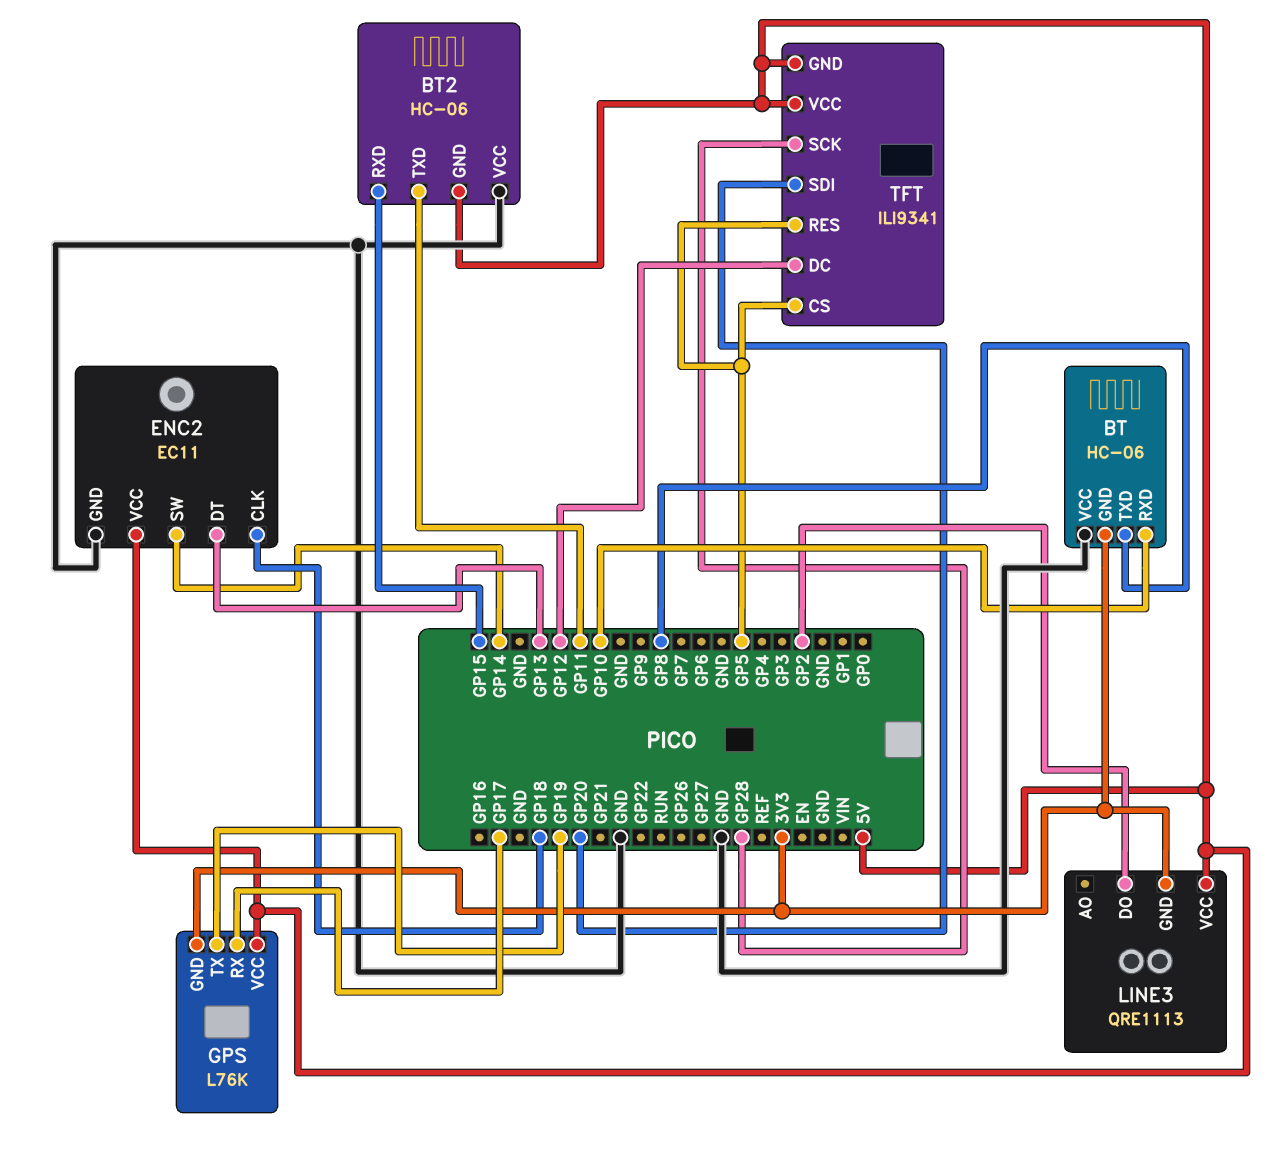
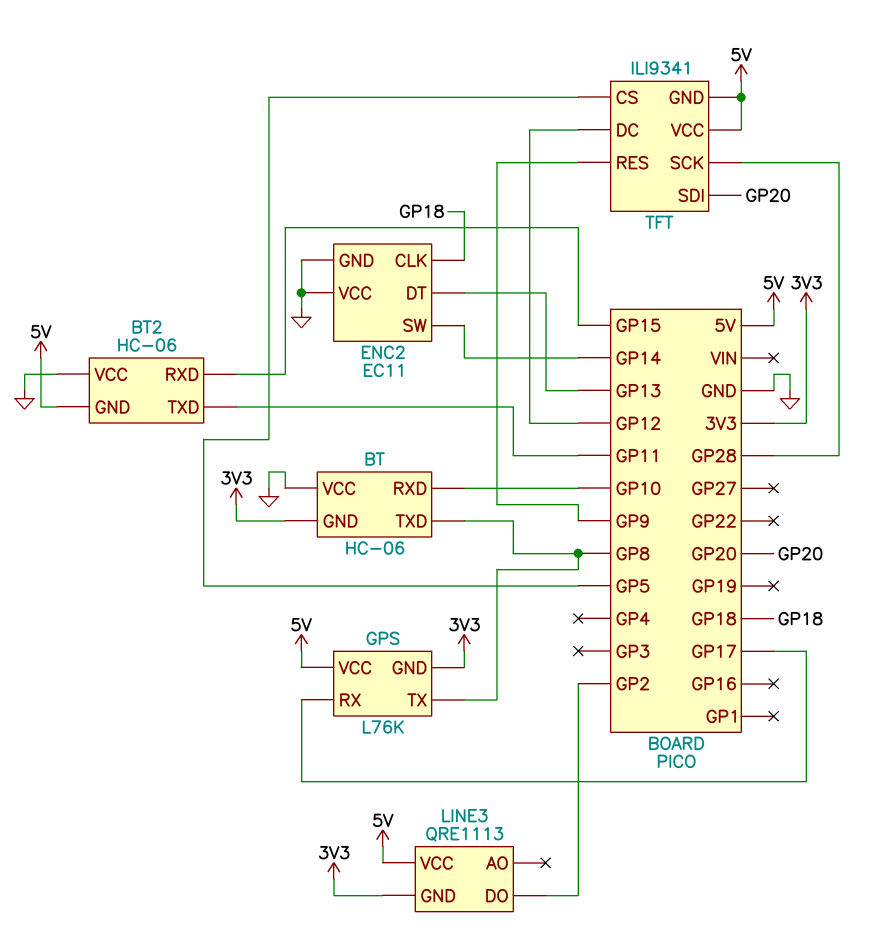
ENC2 pin VCC: 5V -> GND
GPS pin TX: GP19 -> GP8
TFT pin RES: GP5 -> GP9

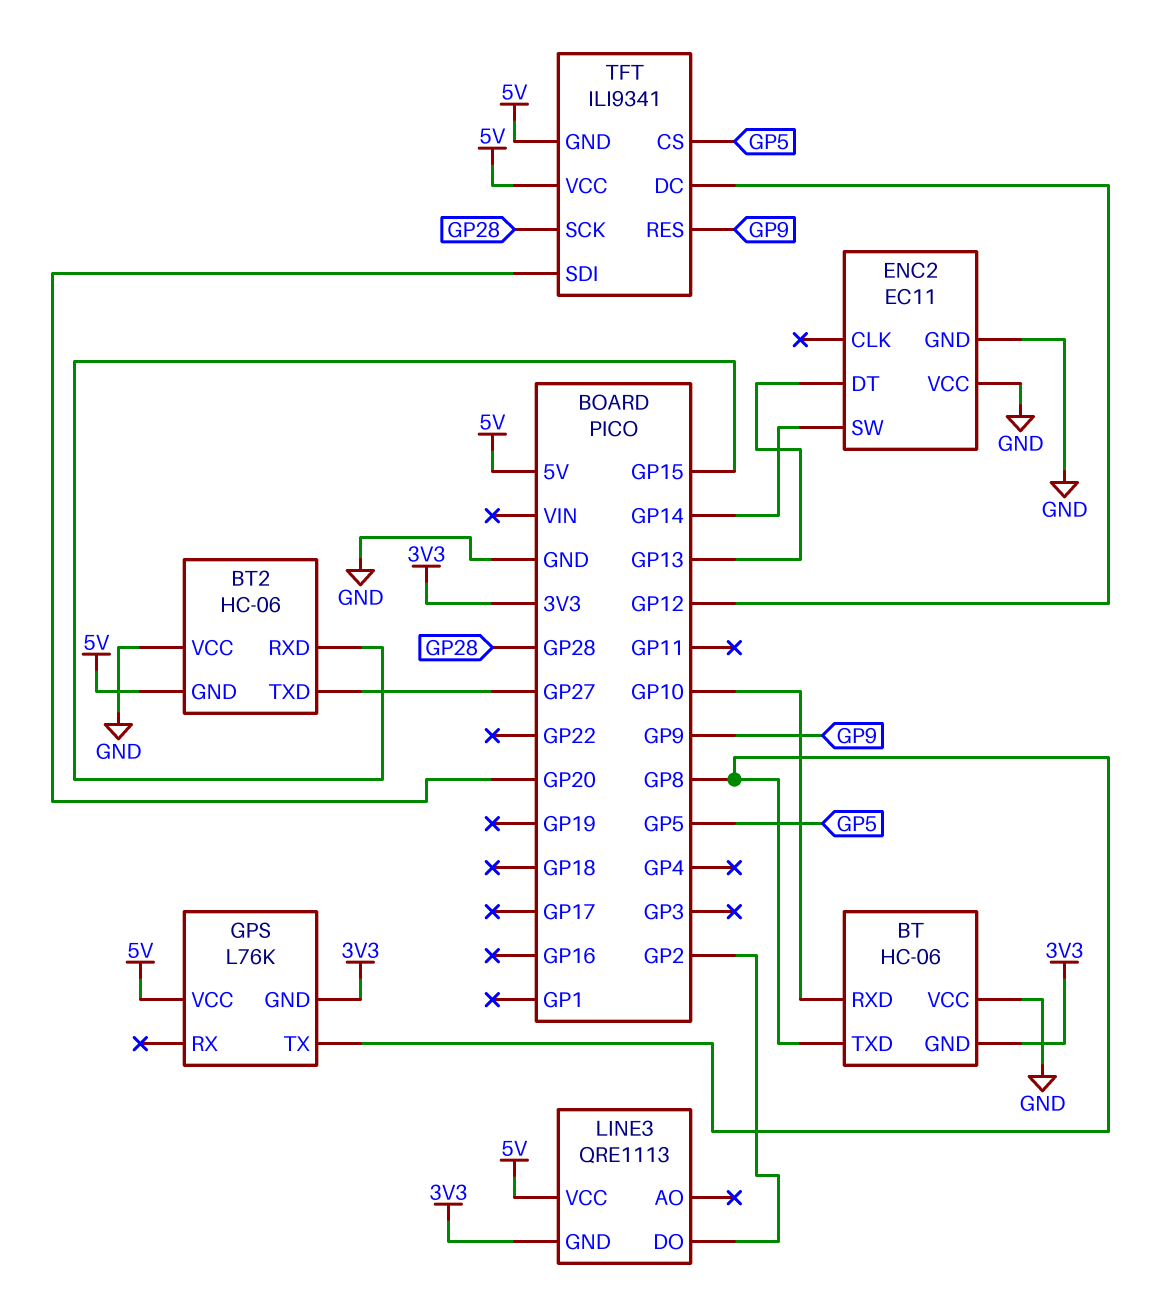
BT2 pin TXD: GP11 -> GP27
ENC2 pin CLK: GP18 -> none
GPS pin RX: GP17 -> none

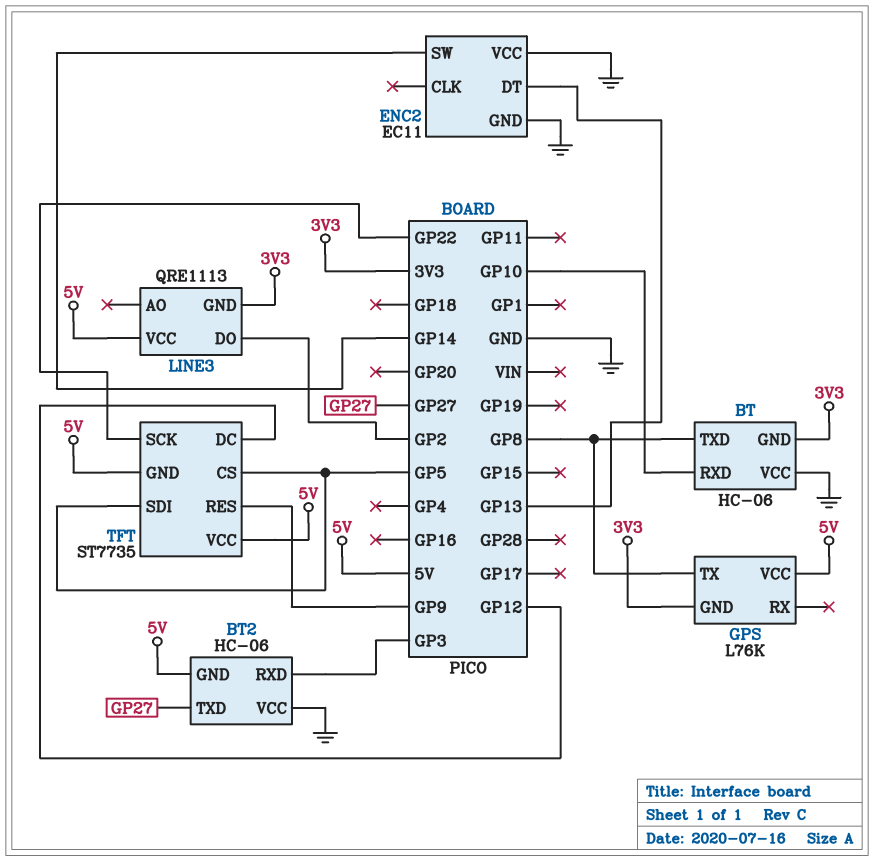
BT2 pin RXD: GP15 -> GP3
TFT: ILI9341 -> ST7735
TFT pin SCK: GP28 -> GP22
TFT pin SDI: GP20 -> GP5

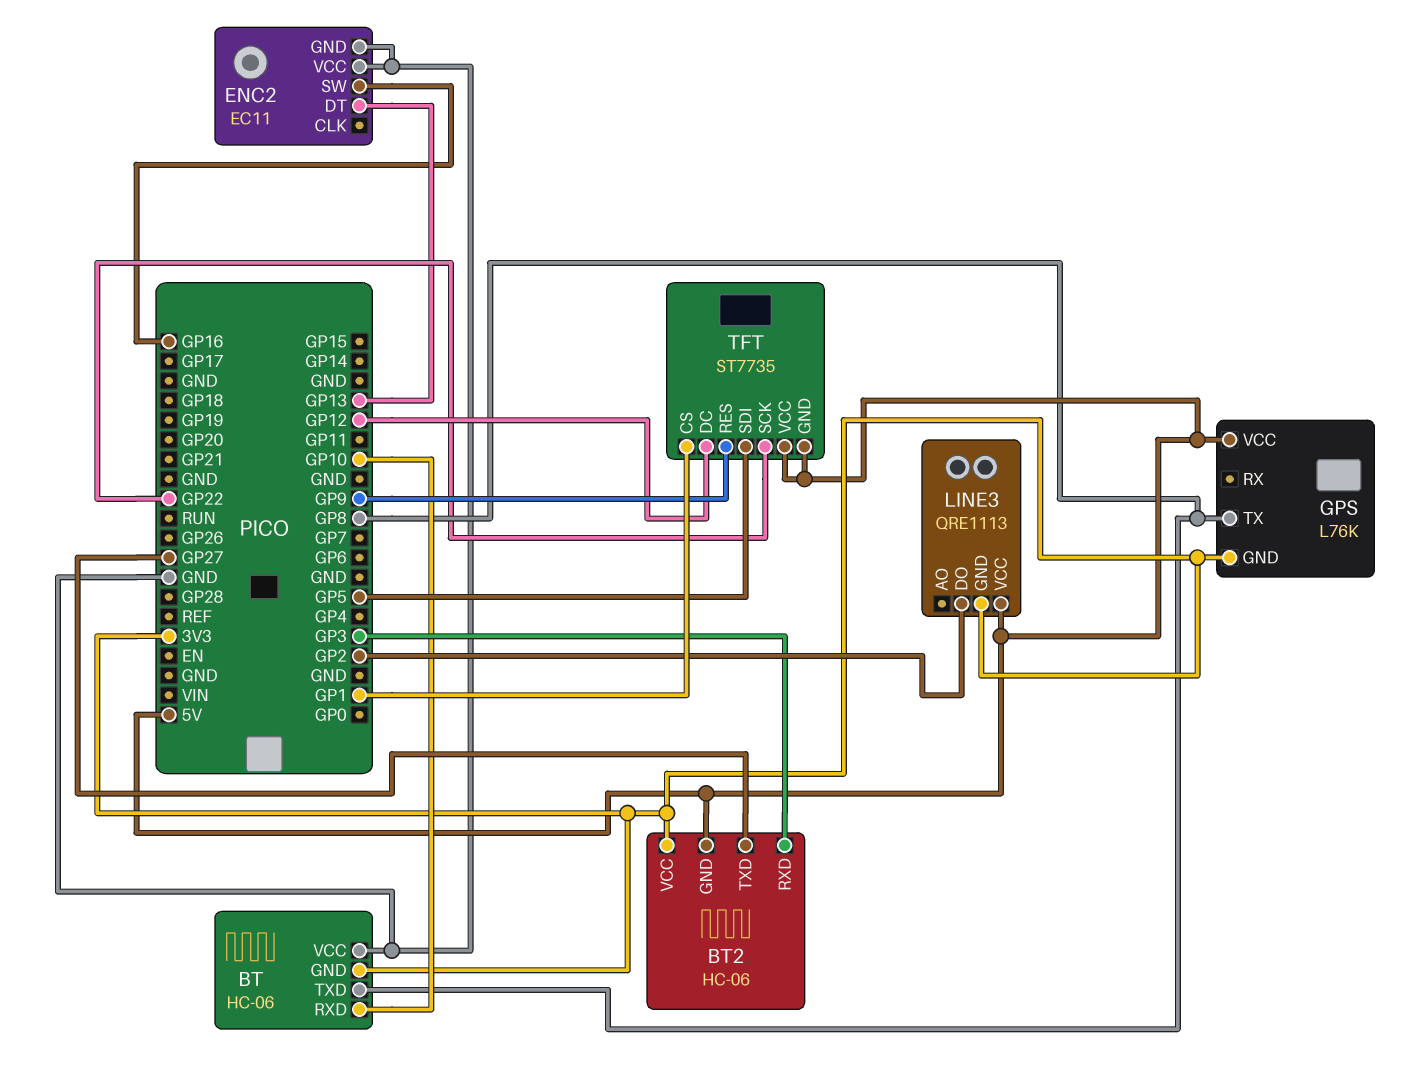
BT2 pin VCC: GND -> 3V3
ENC2 pin SW: GP14 -> GP16
TFT pin CS: GP5 -> GP1

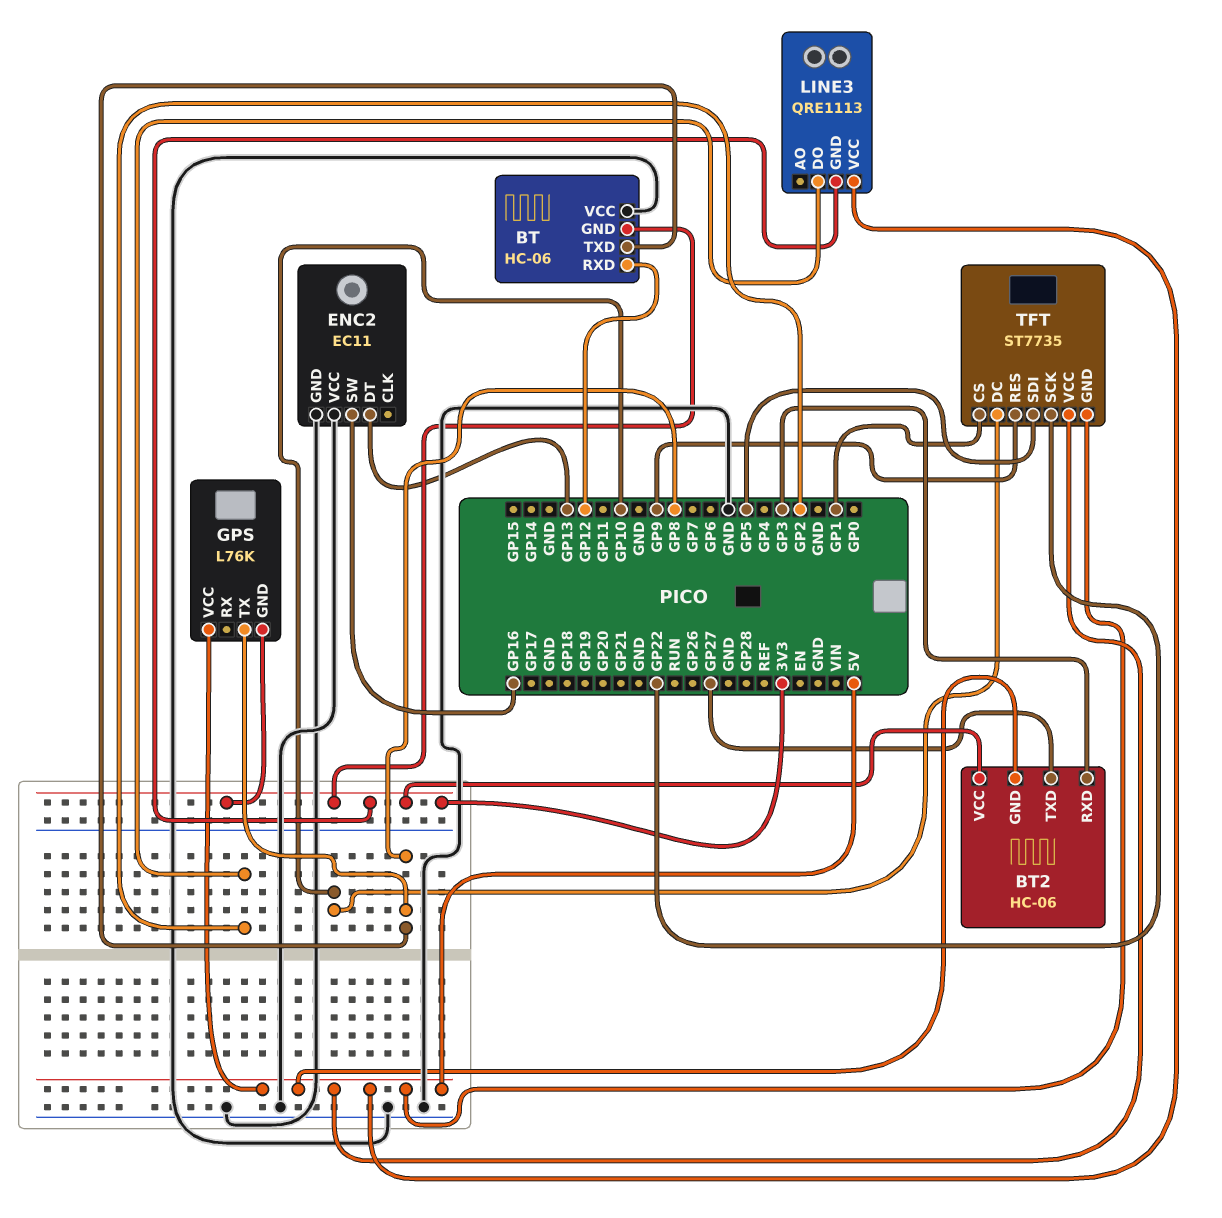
BT pin RXD: GP10 -> GP12
TFT pin DC: GP12 -> GP10

